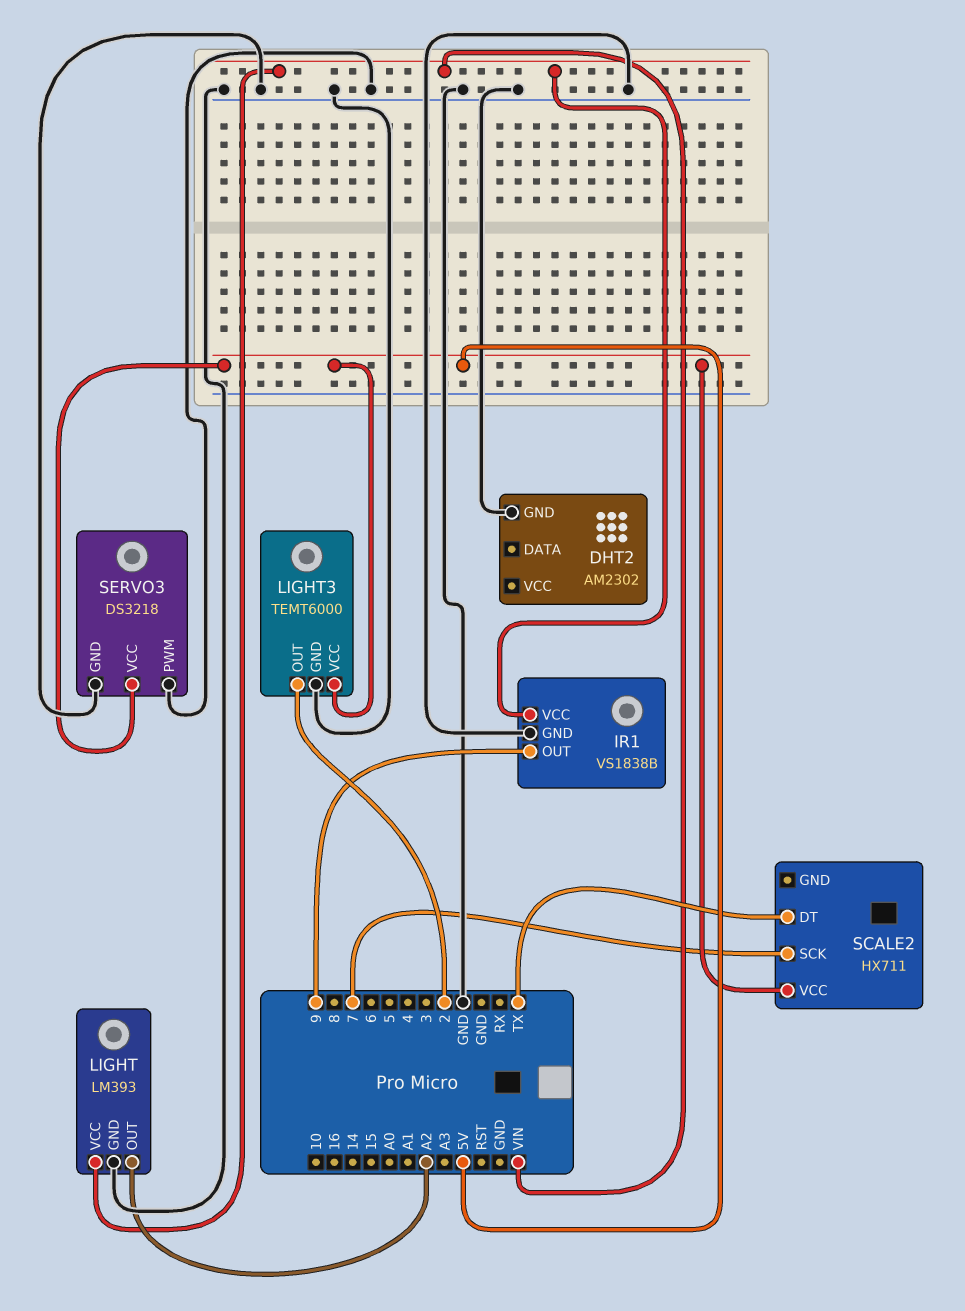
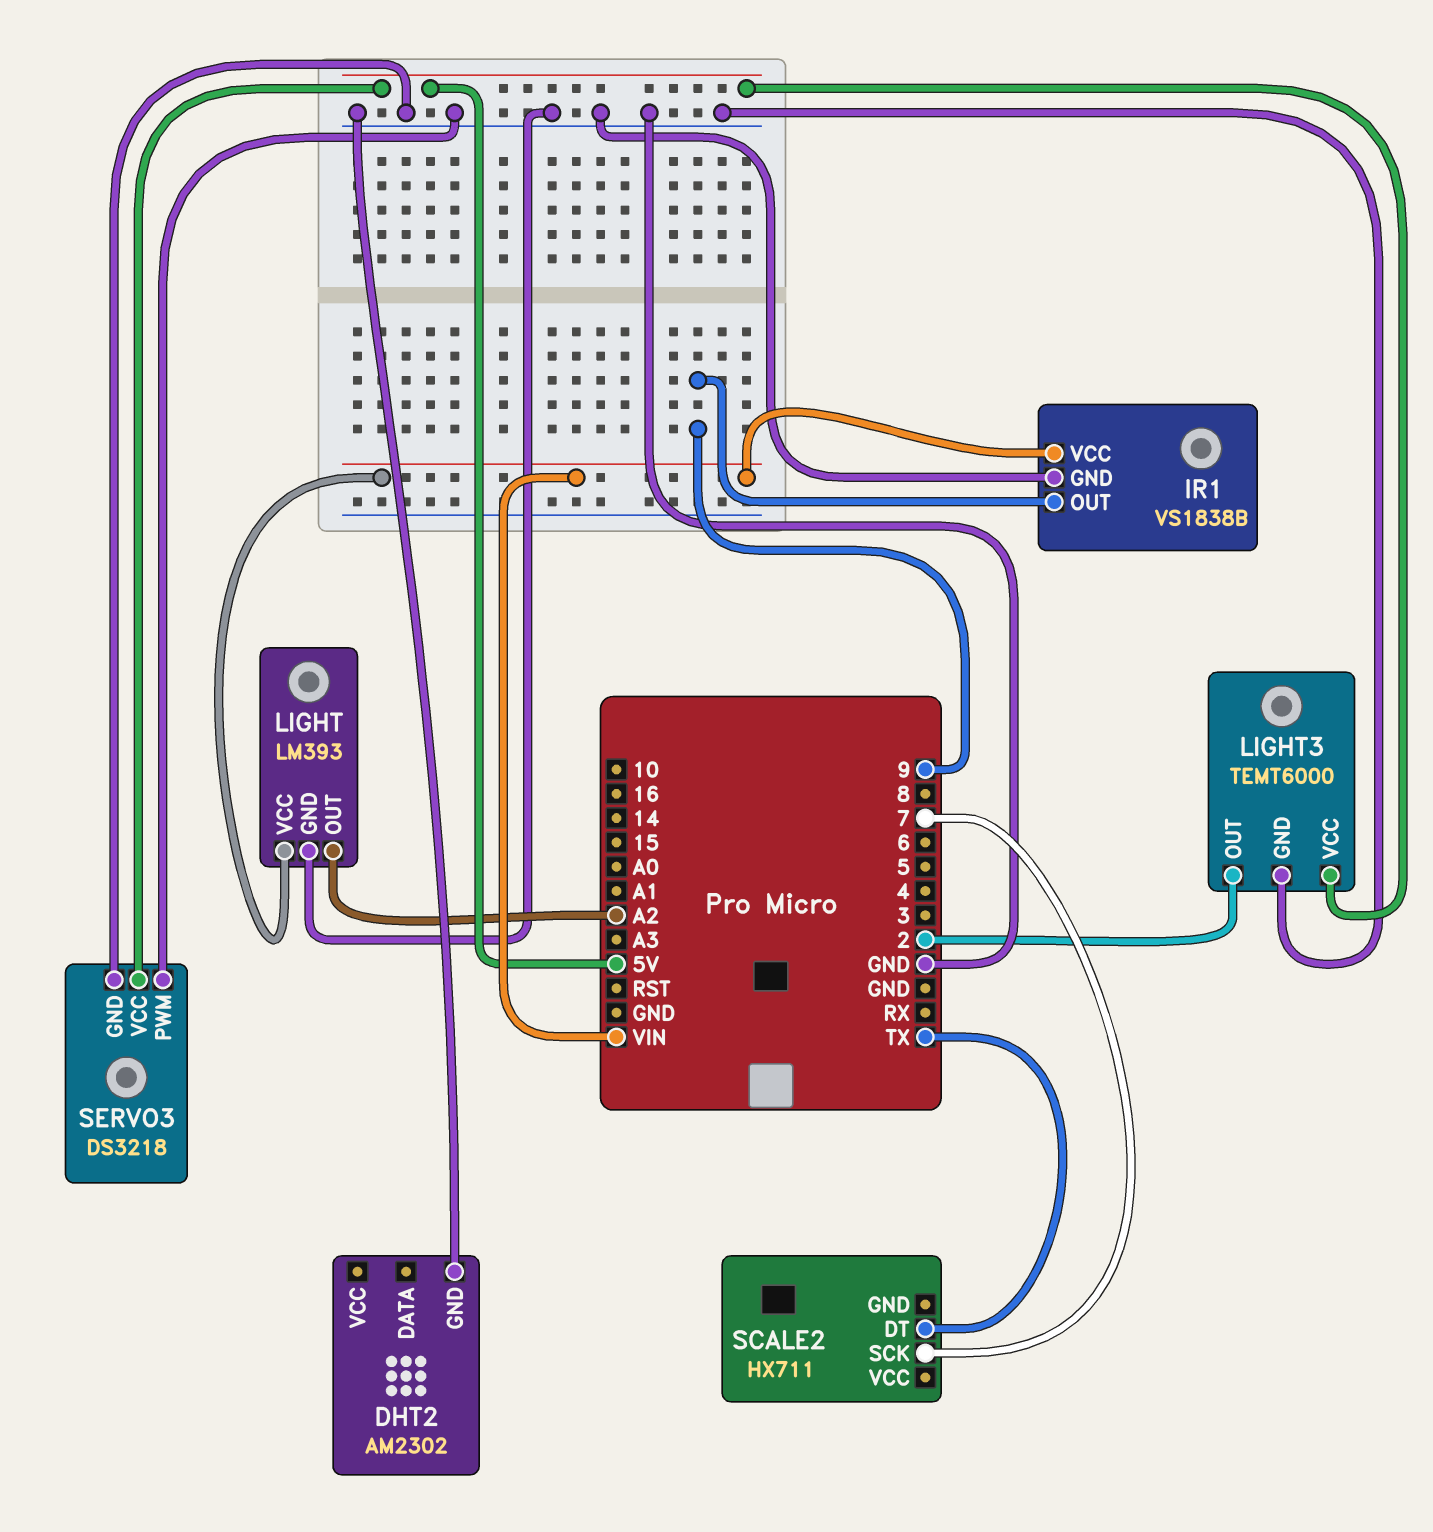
SCALE2 pin VCC: 5V -> none

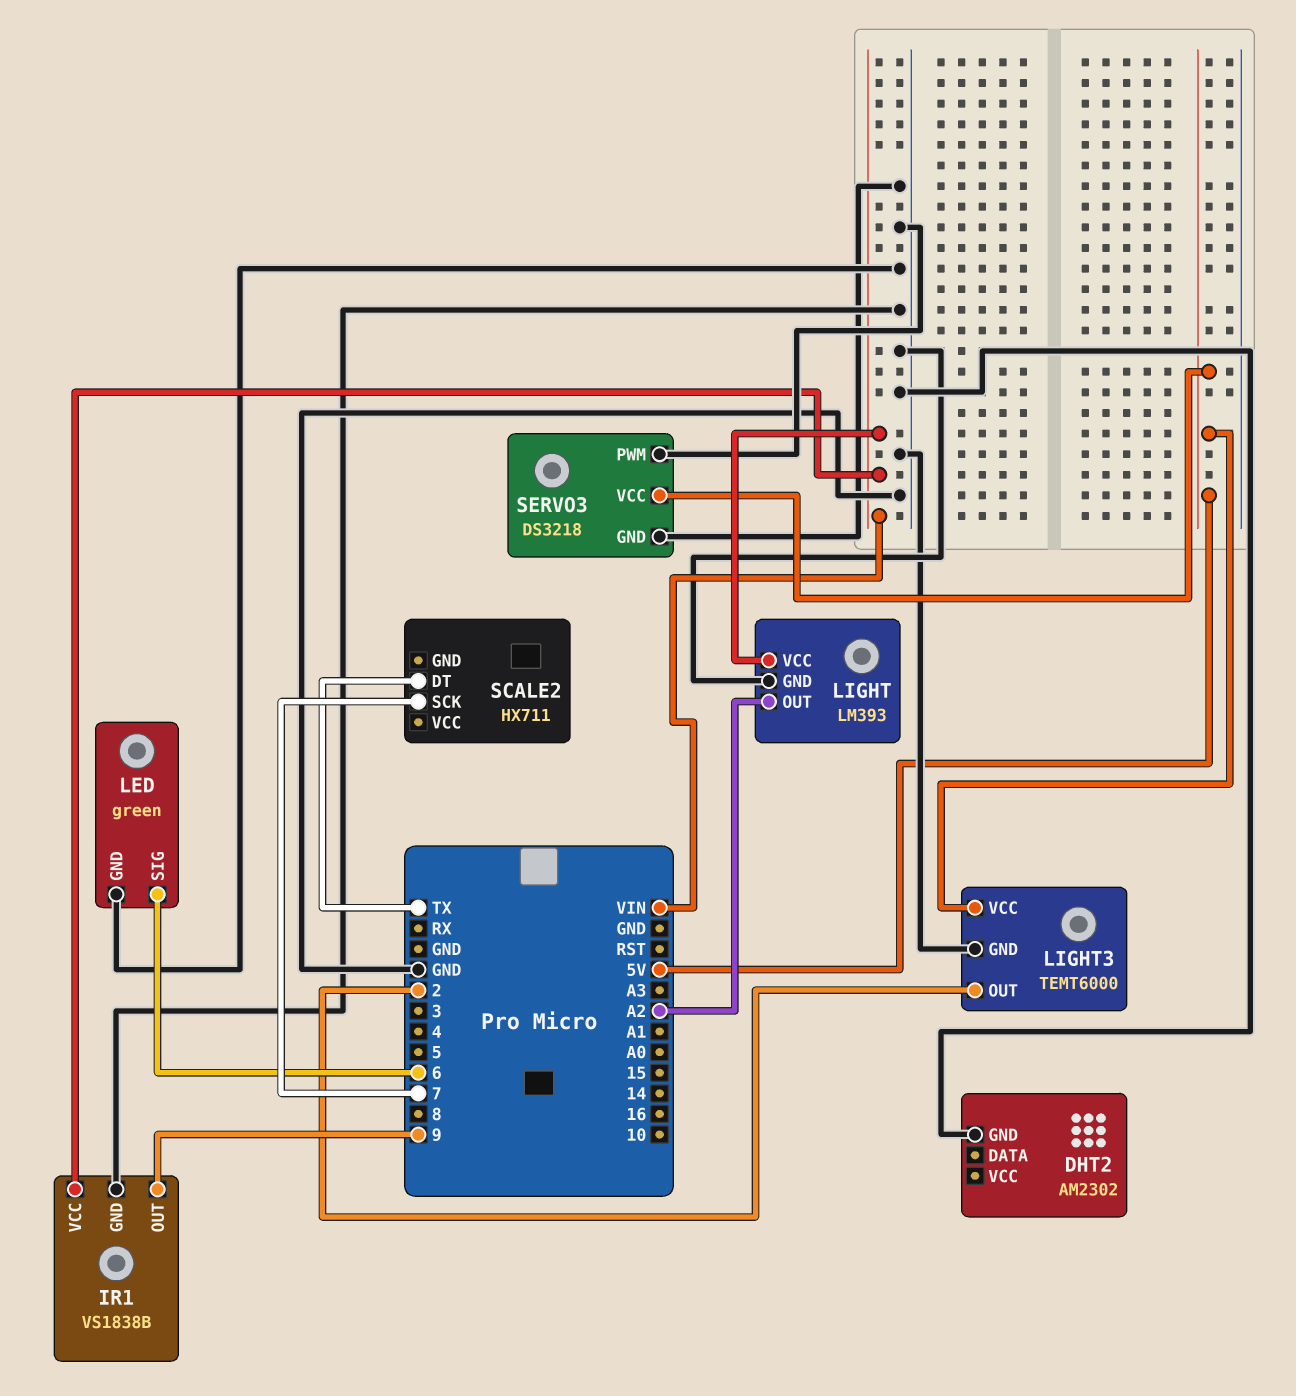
LED: none -> green
LED pin GND: none -> GND
LED pin SIG: none -> 6

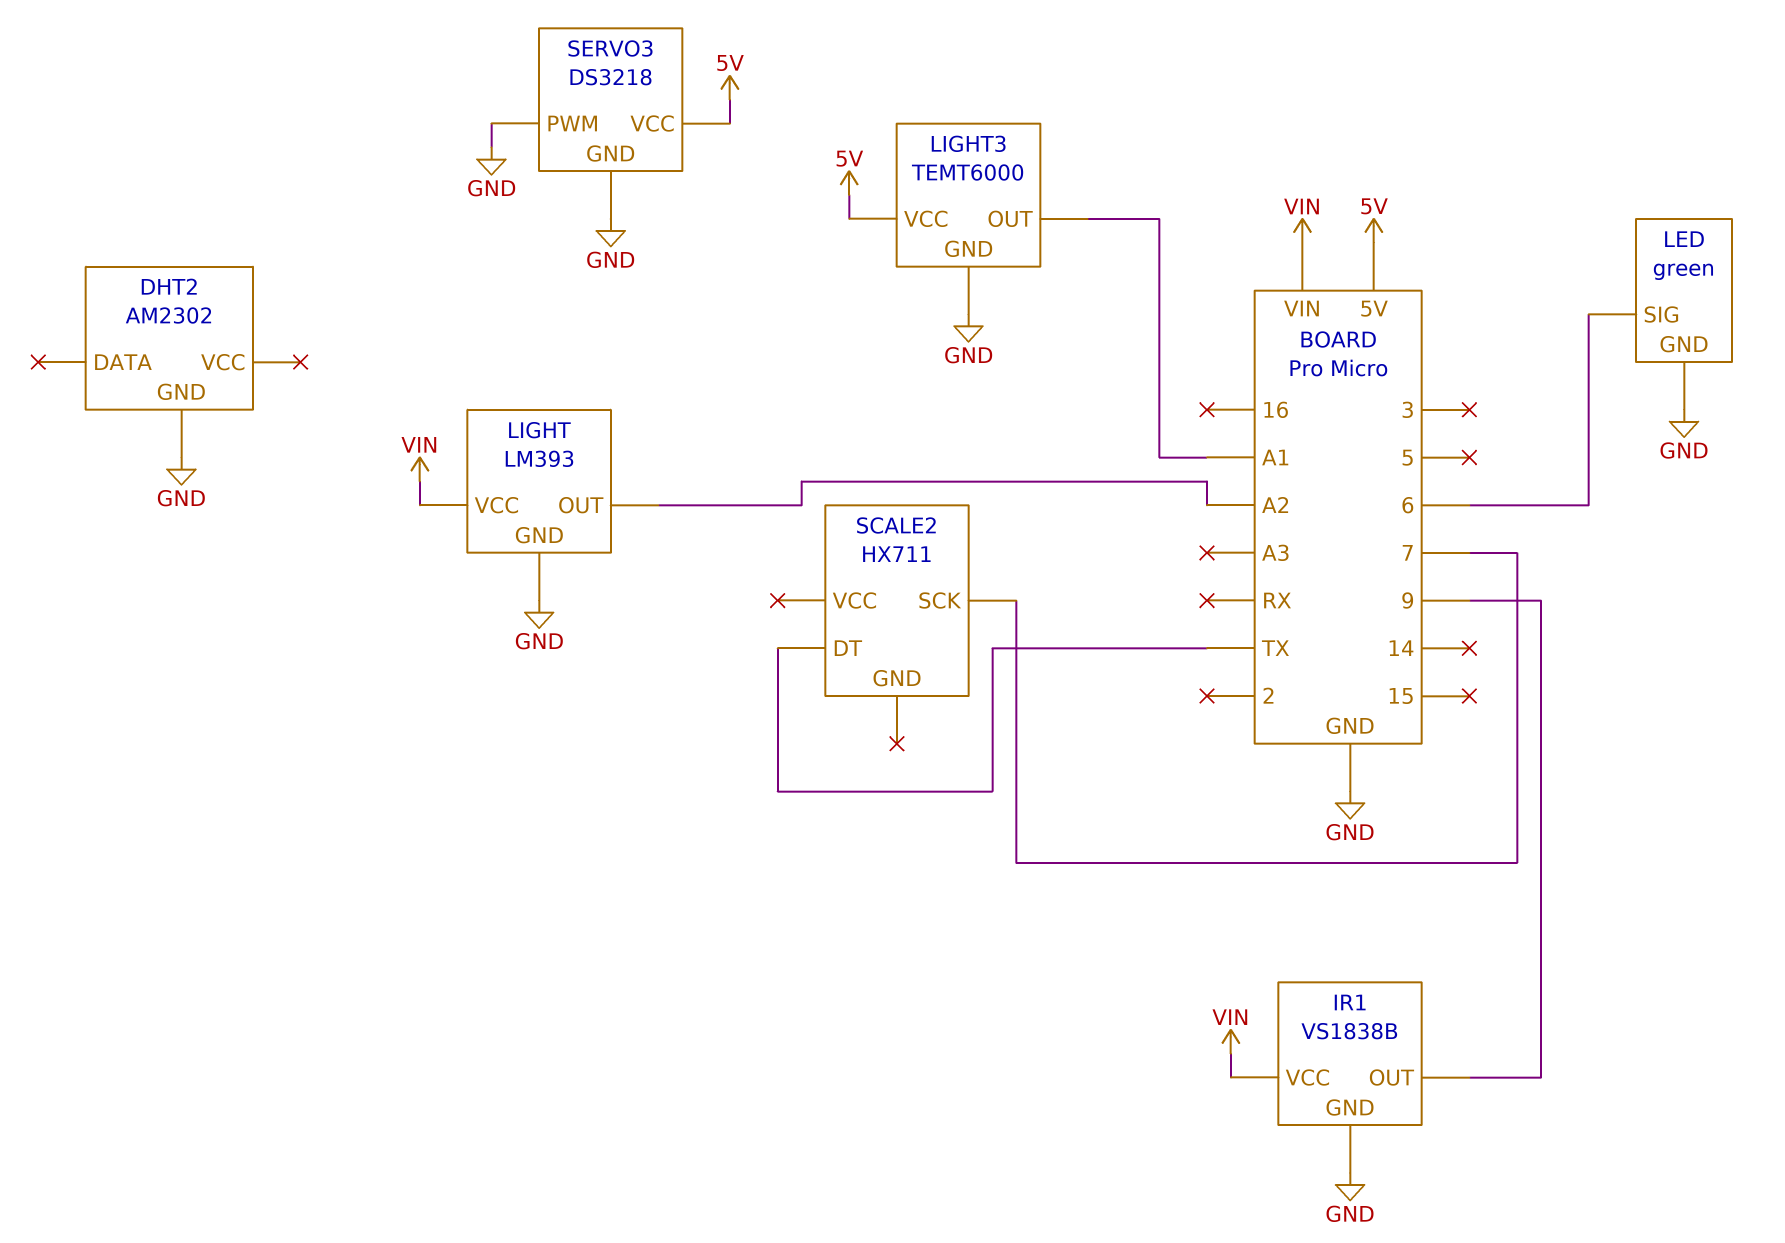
LIGHT3 pin OUT: 2 -> A1

